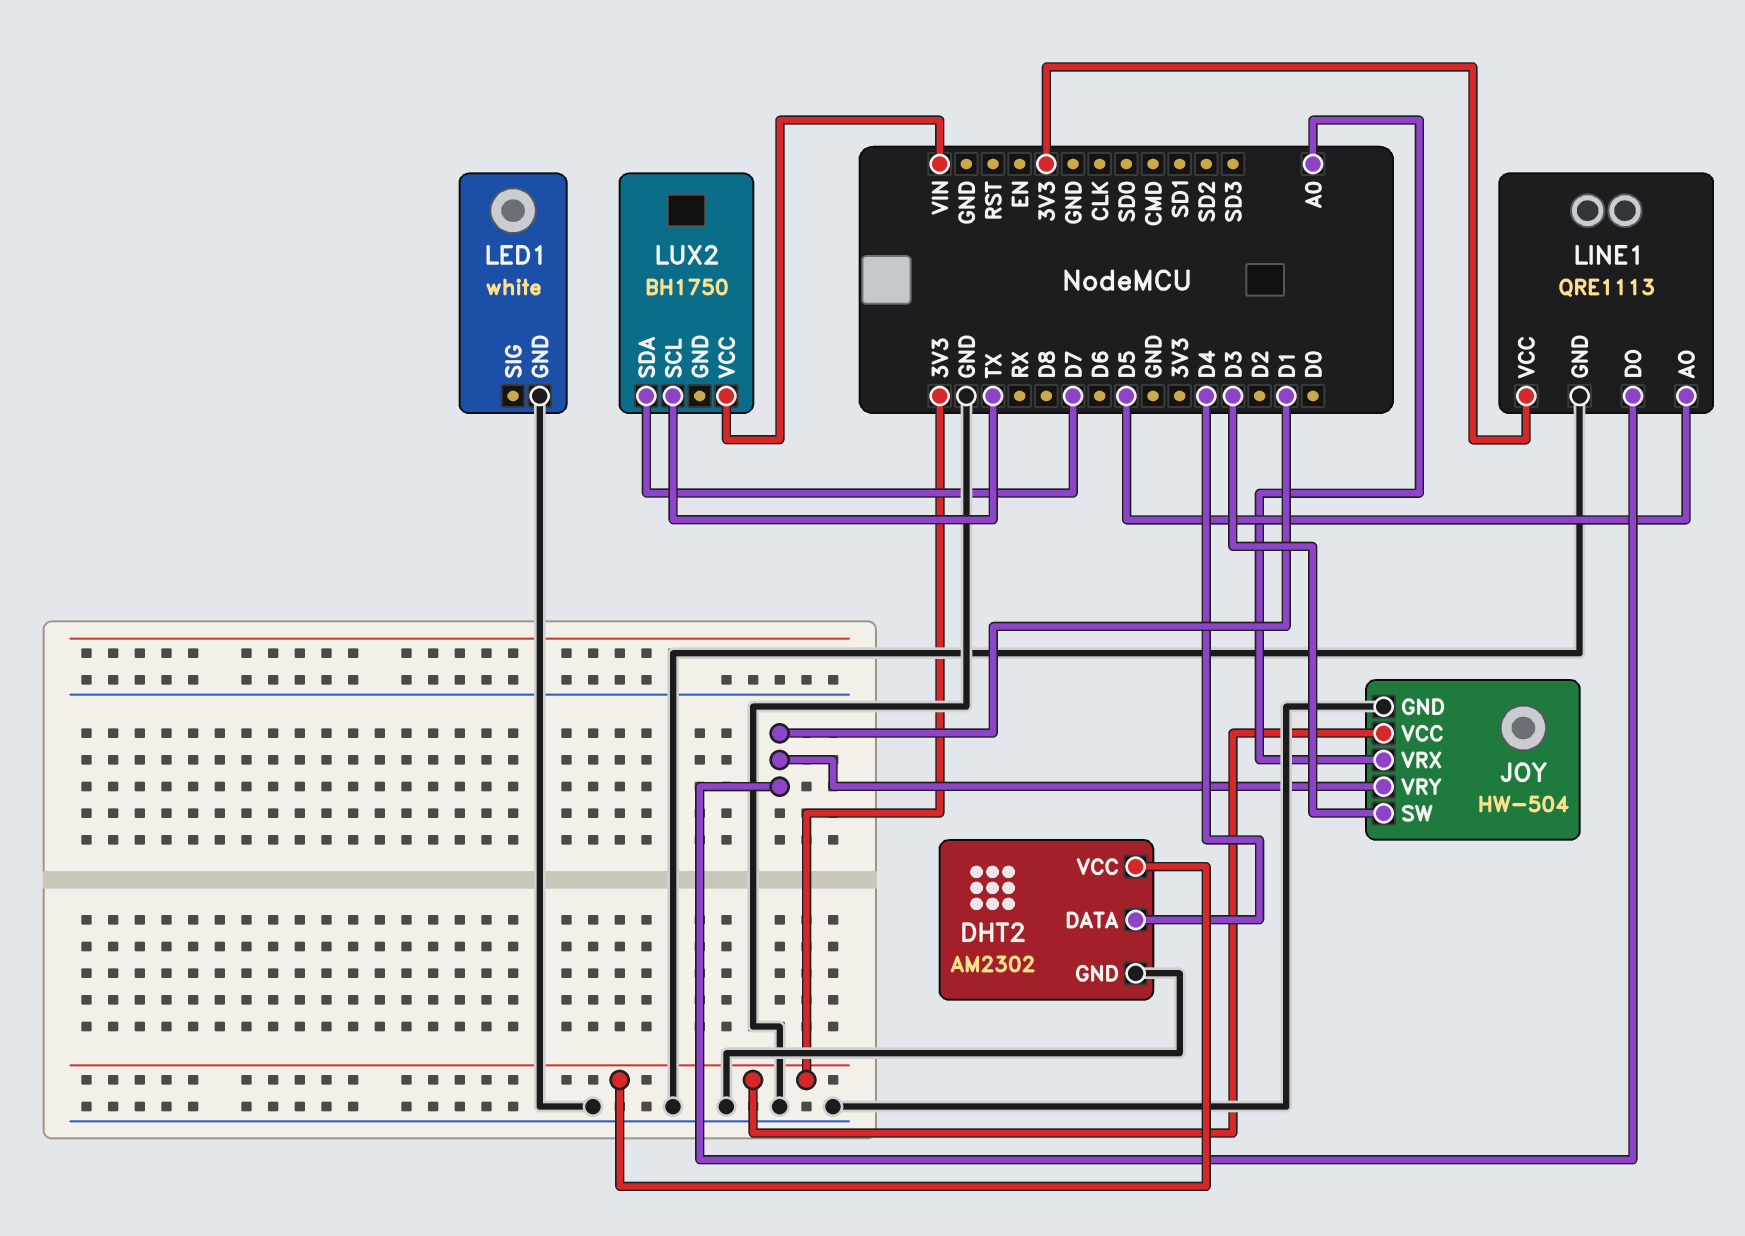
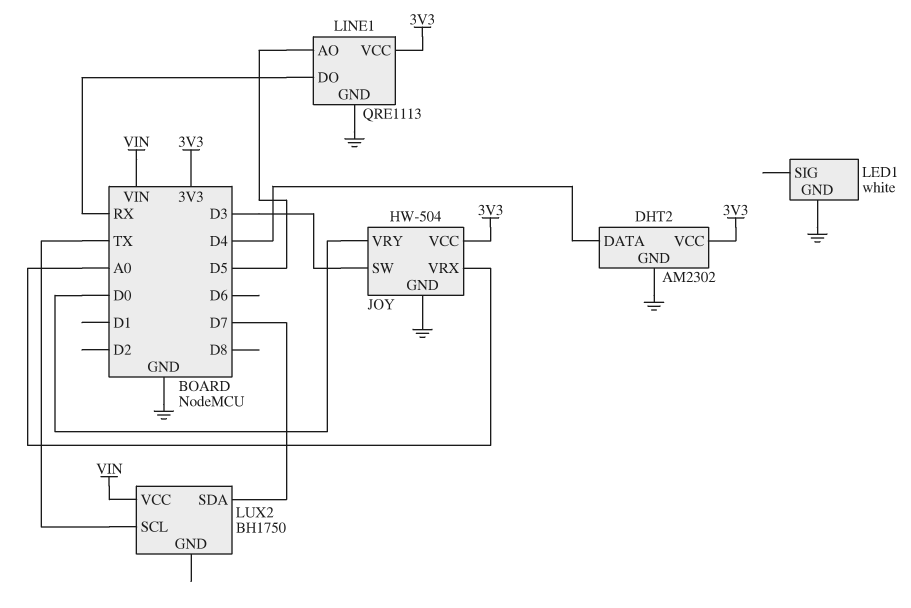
JOY pin VRY: D1 -> D0
LINE1 pin DO: D1 -> RX

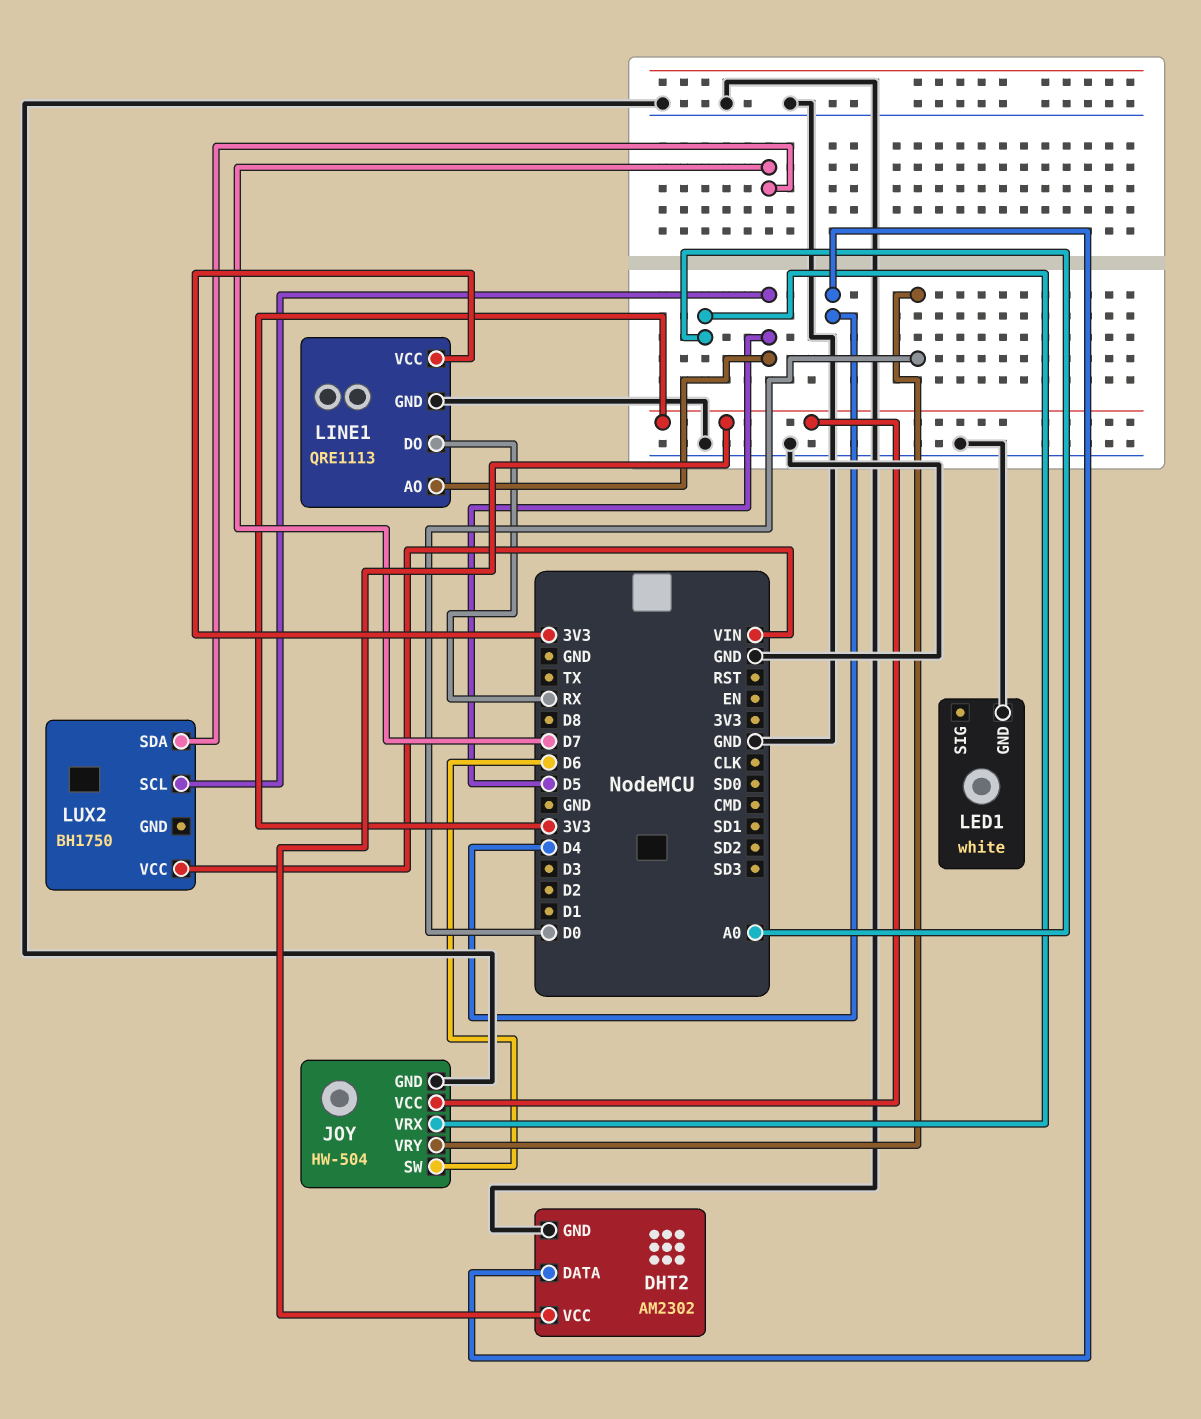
JOY pin SW: D3 -> D6
LUX2 pin SCL: TX -> D5

